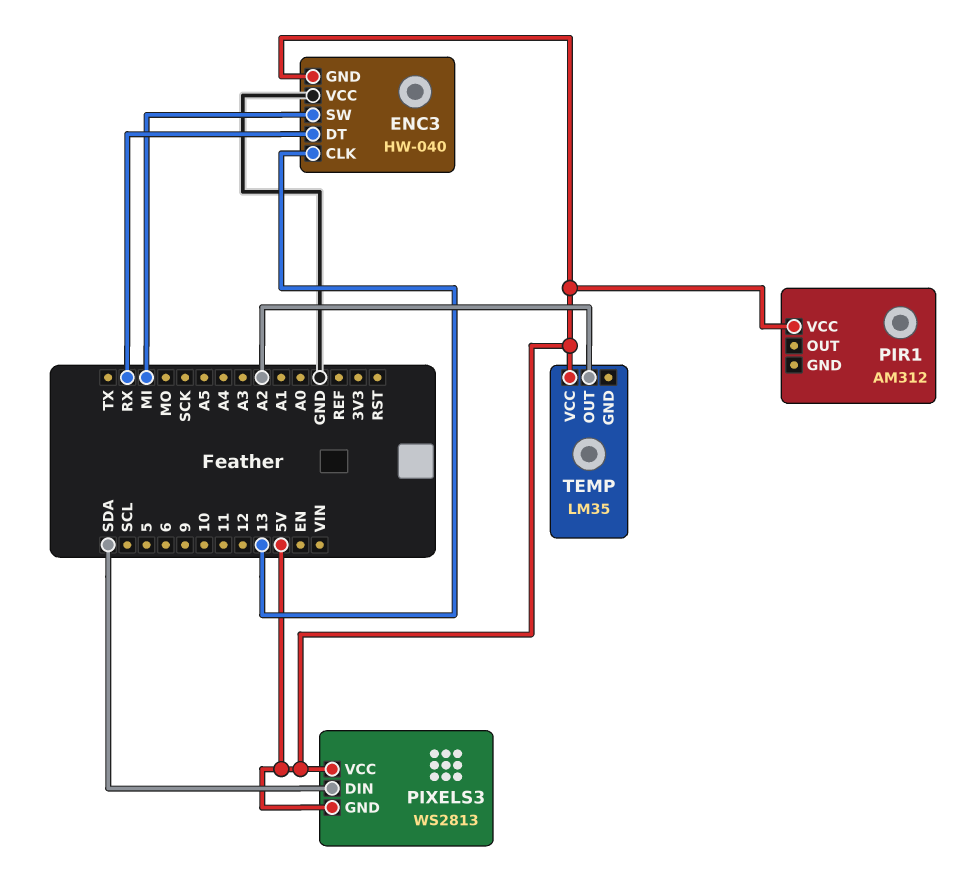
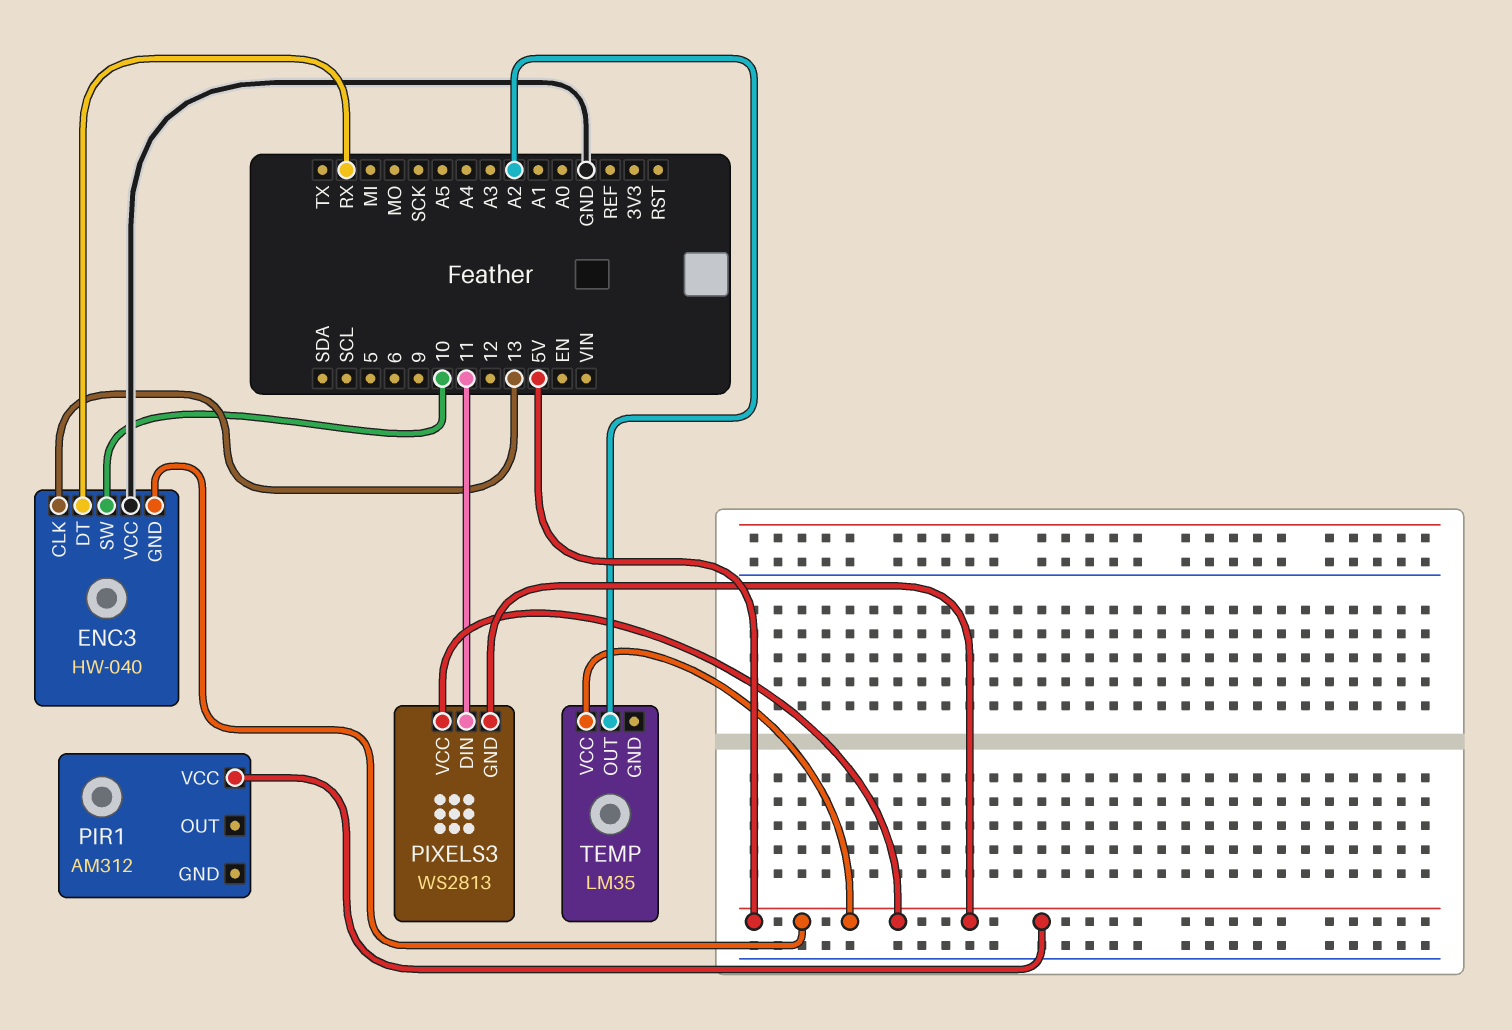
ENC3 pin SW: MI -> 10
PIXELS3 pin DIN: SDA -> 11

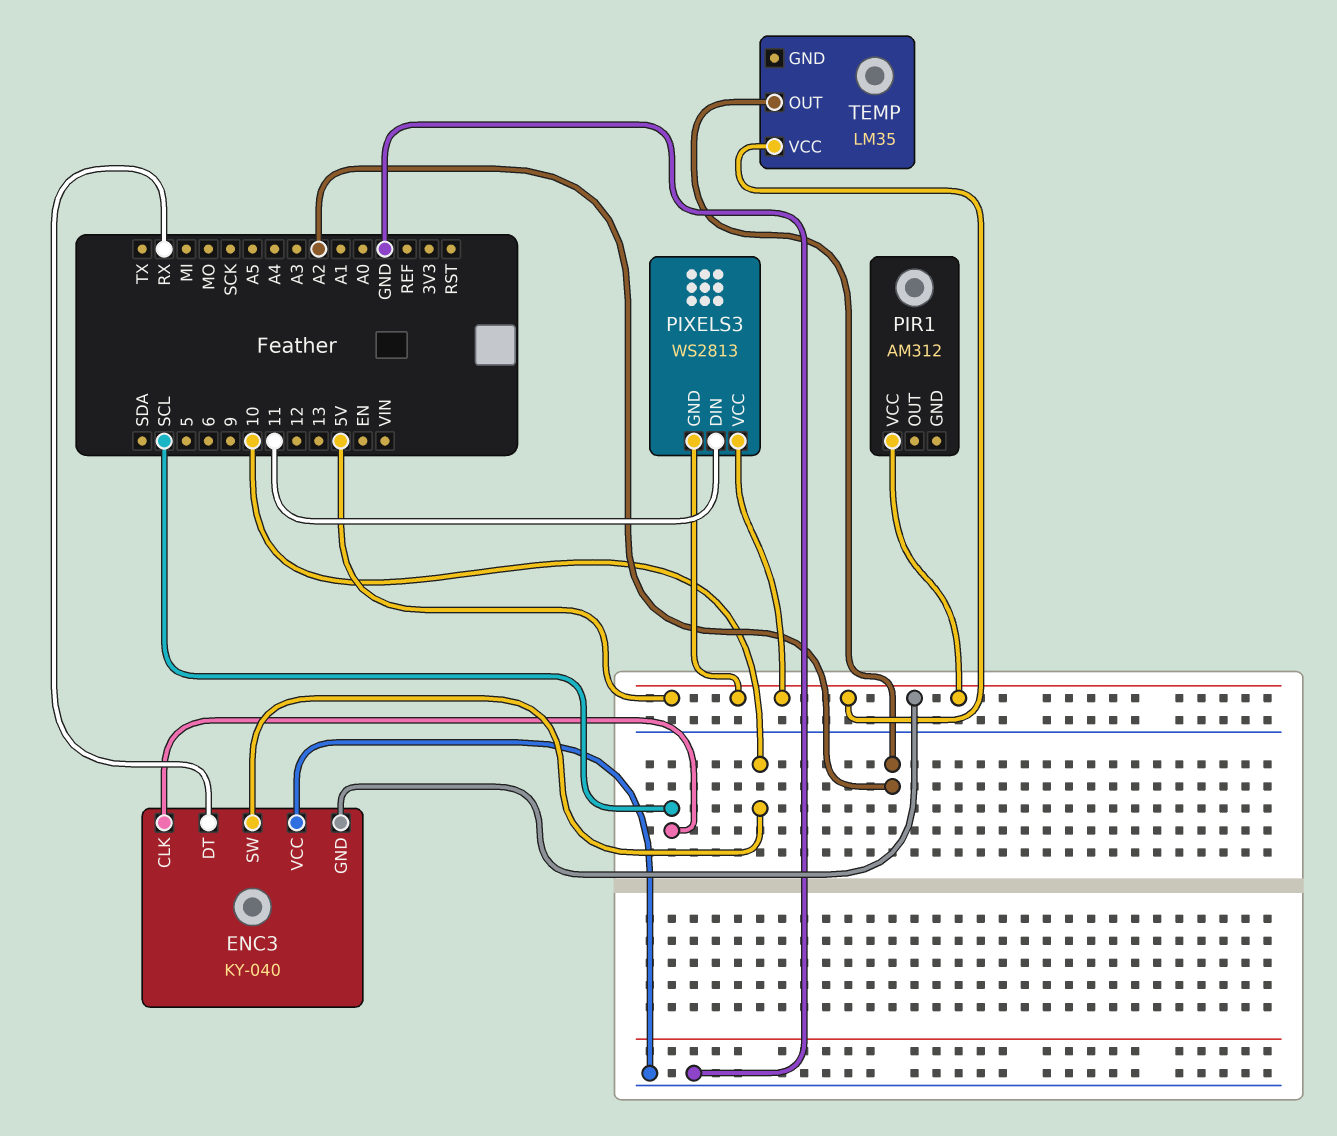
ENC3: HW-040 -> KY-040
ENC3 pin CLK: 13 -> SCL

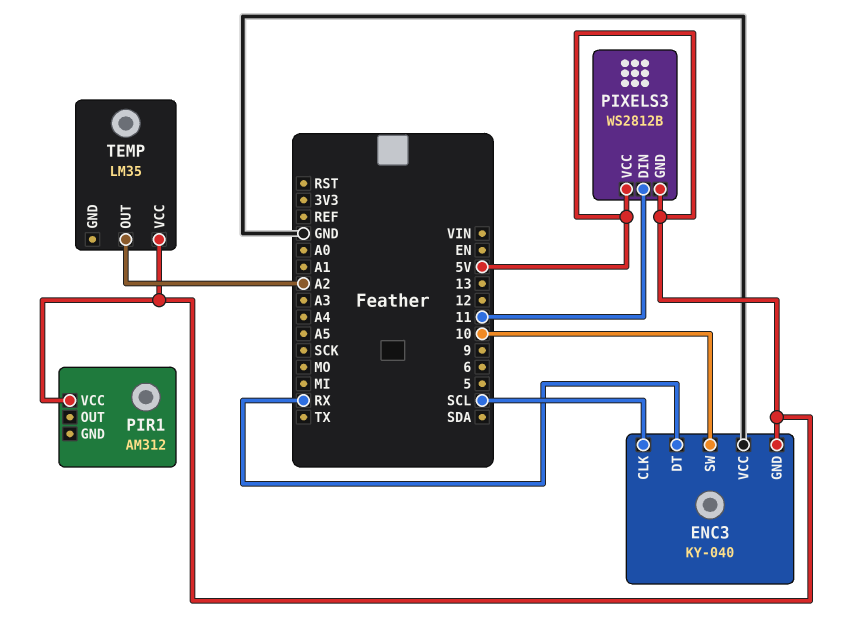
PIXELS3: WS2813 -> WS2812B

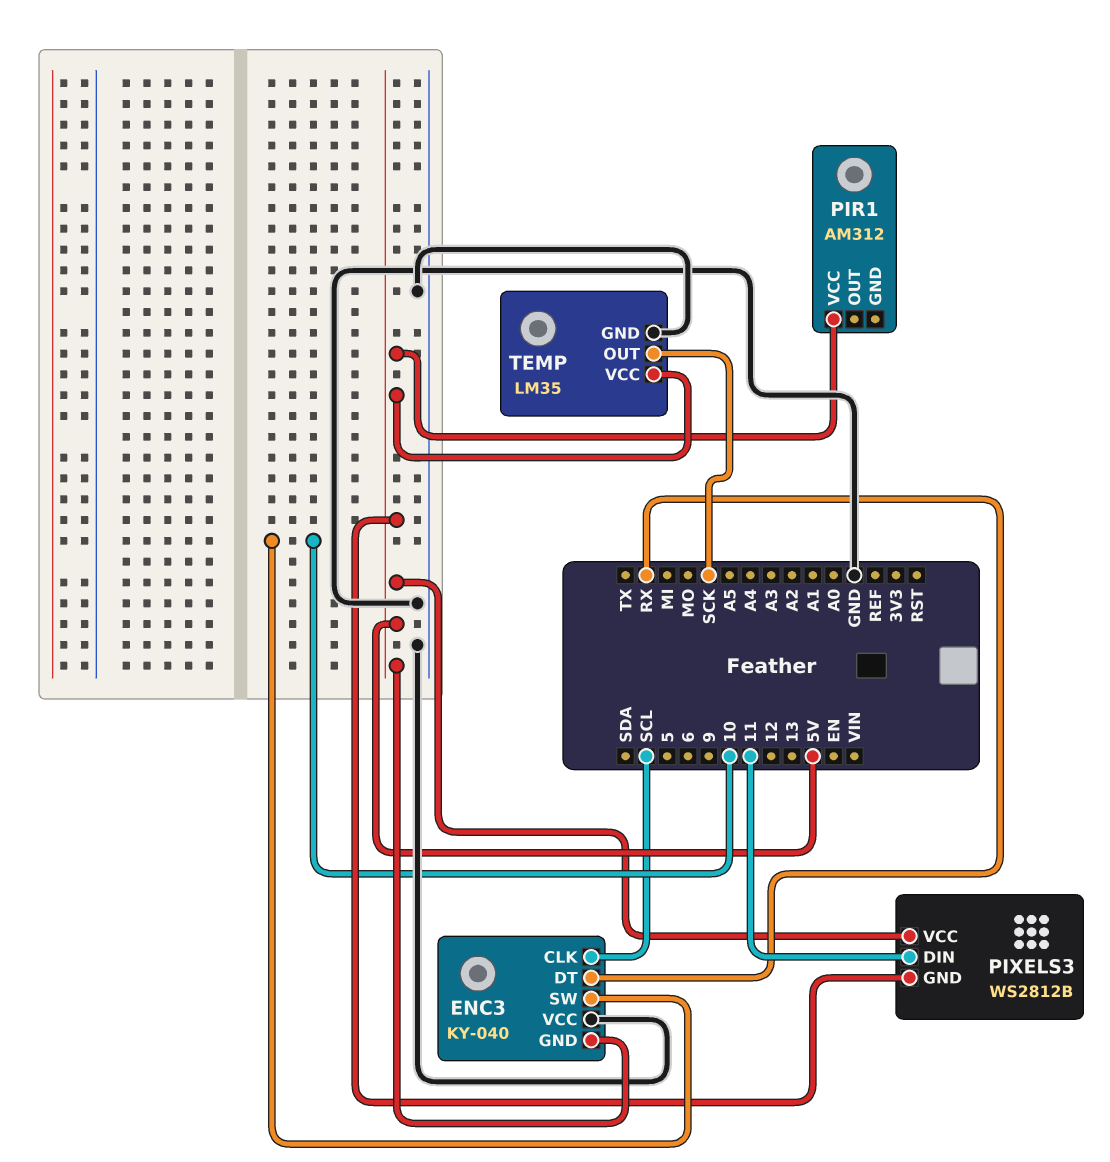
TEMP pin GND: none -> GND
TEMP pin OUT: A2 -> SCK

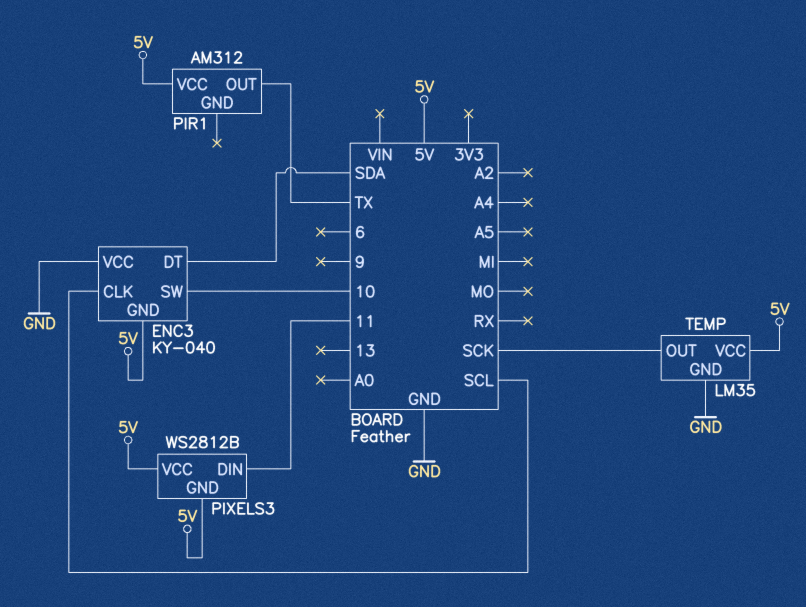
ENC3 pin DT: RX -> SDA
PIR1 pin OUT: none -> TX

